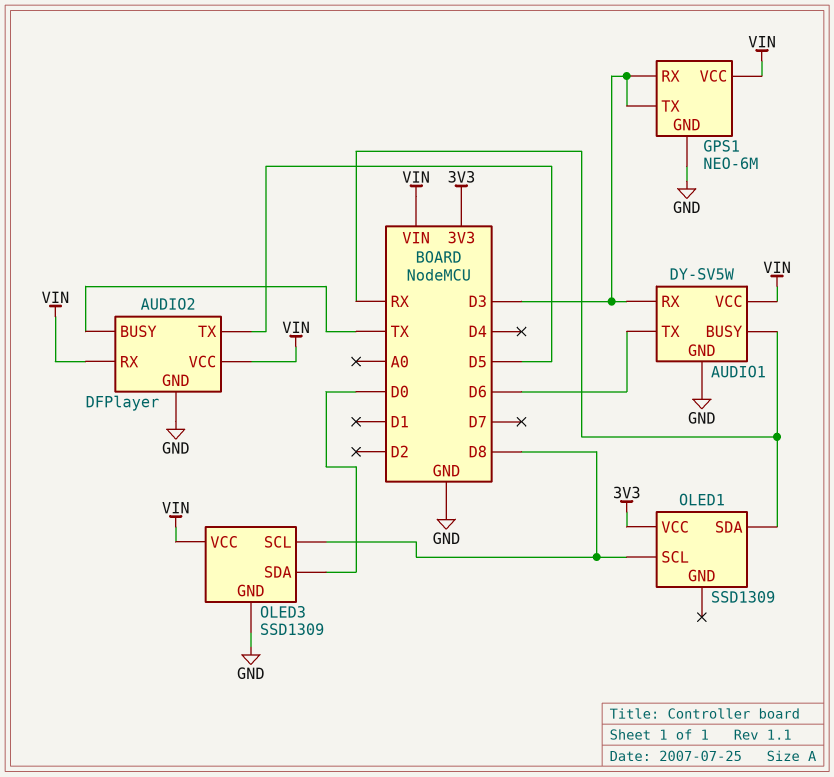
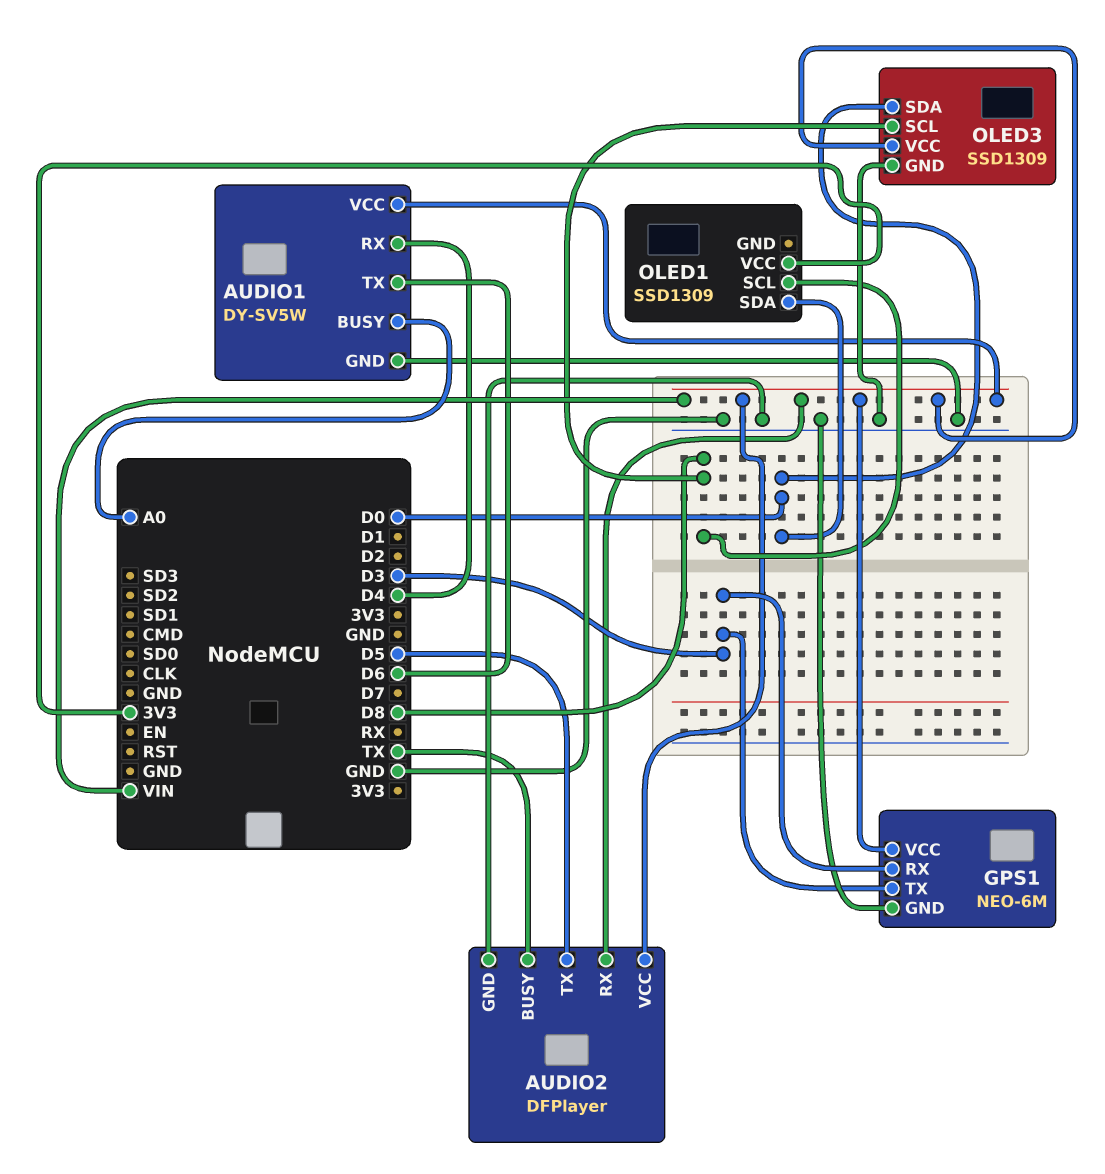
AUDIO1 pin BUSY: RX -> A0
AUDIO1 pin RX: D3 -> D4
OLED1 pin SDA: RX -> D0

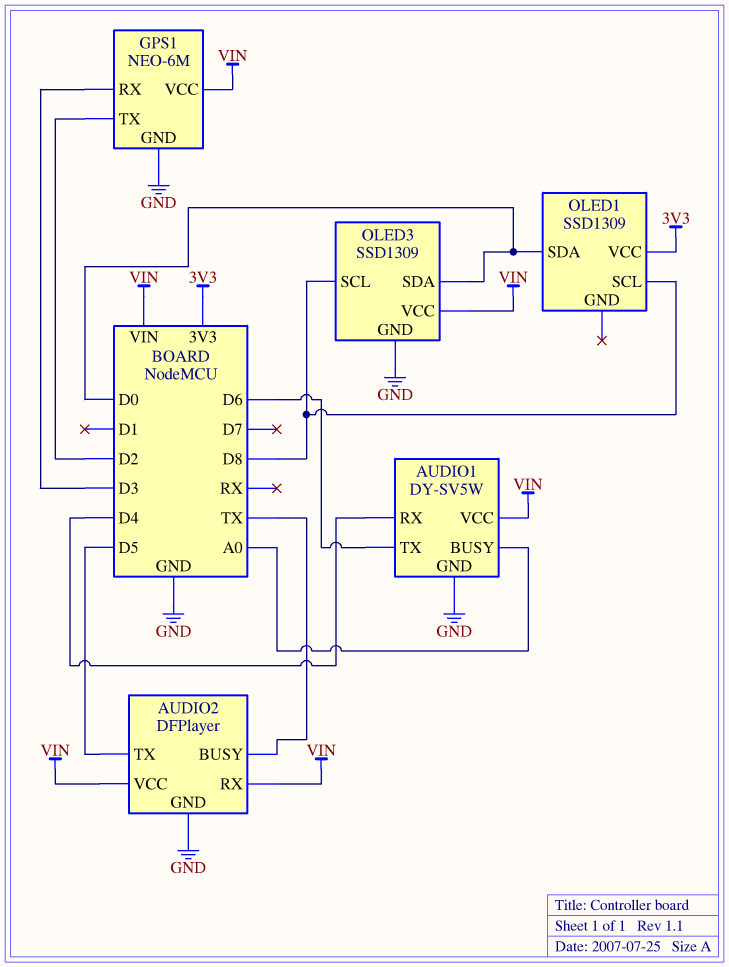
GPS1 pin TX: D3 -> D2

